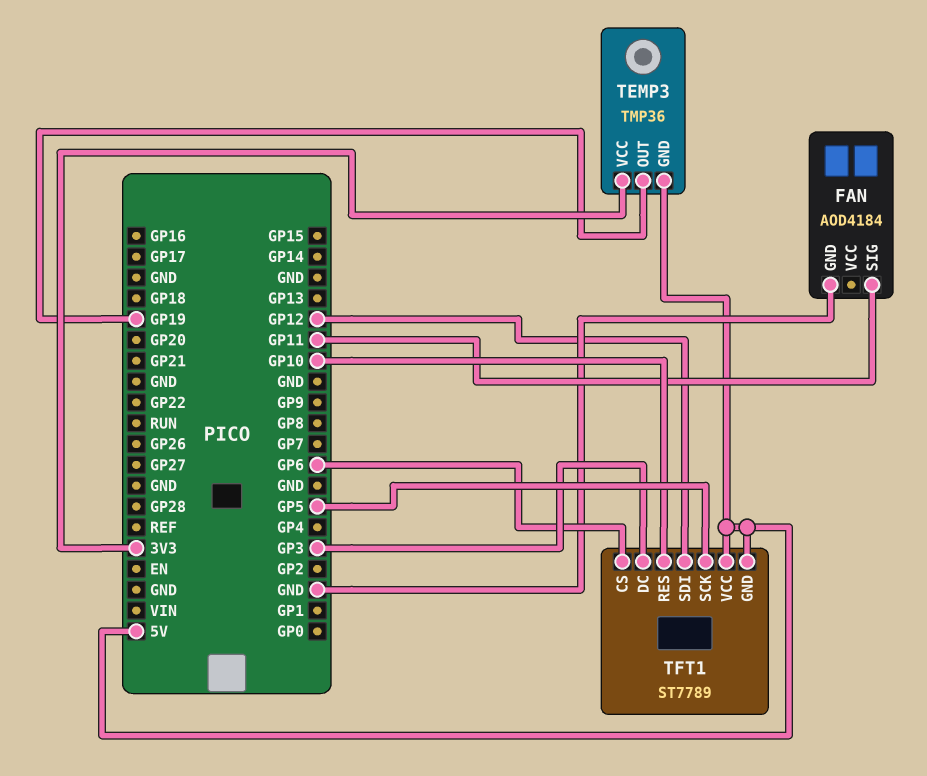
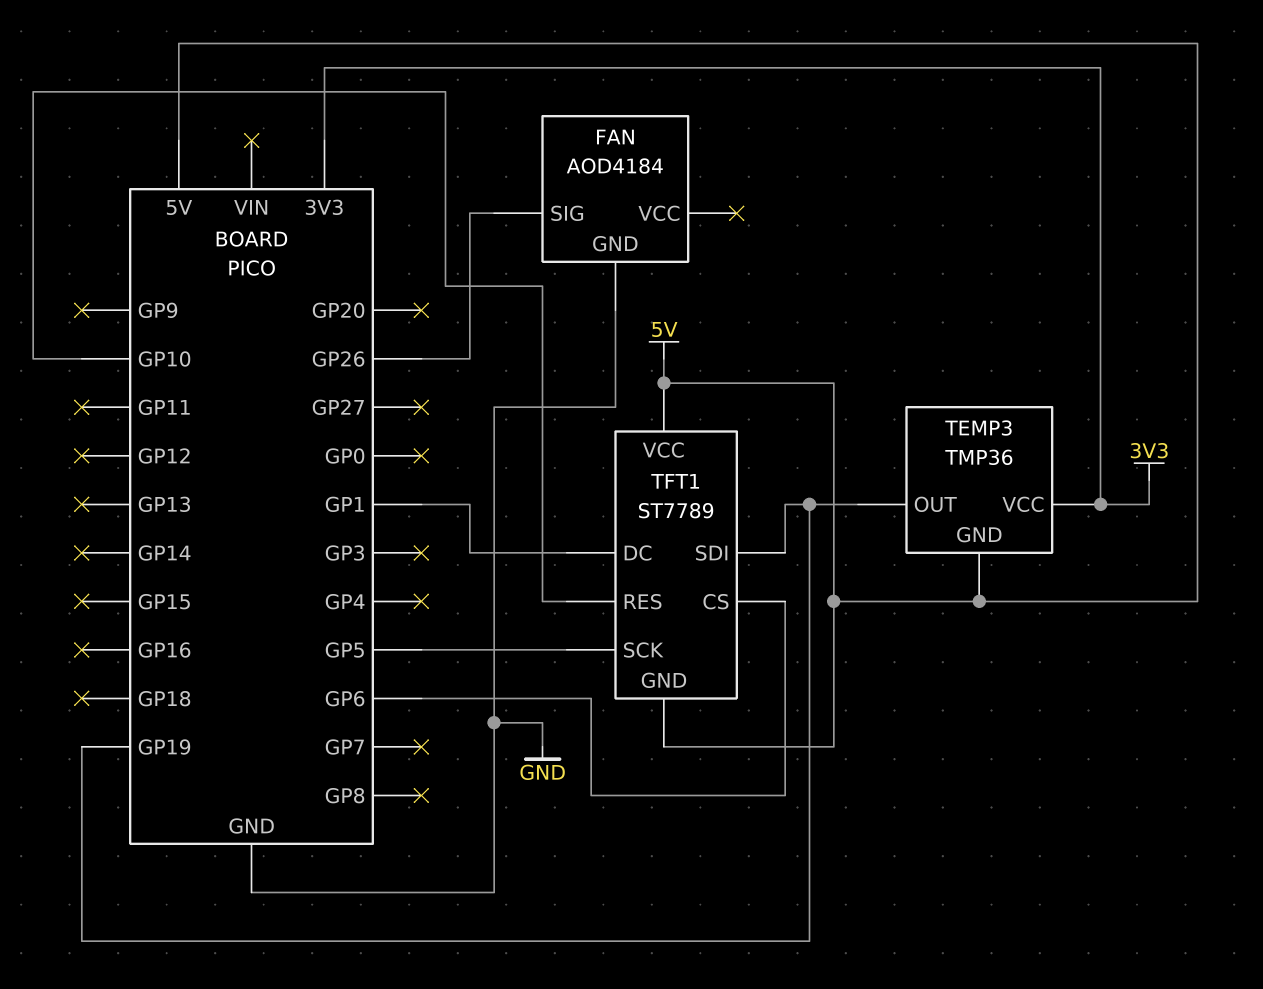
FAN pin SIG: GP11 -> GP26
TFT1 pin DC: GP3 -> GP1
TFT1 pin SDI: GP12 -> GP19

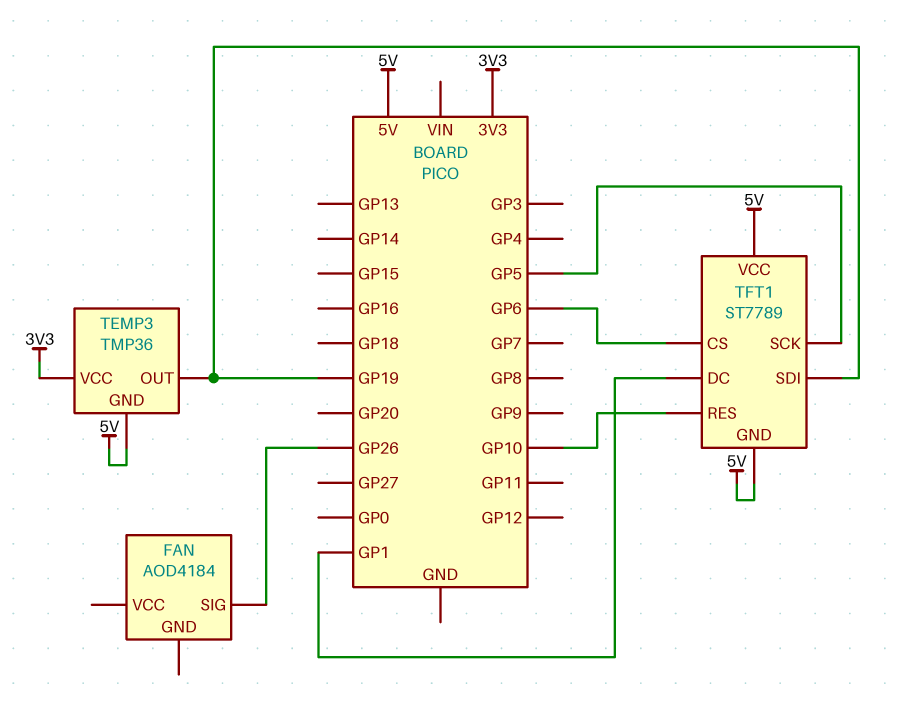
FAN pin GND: GND -> none

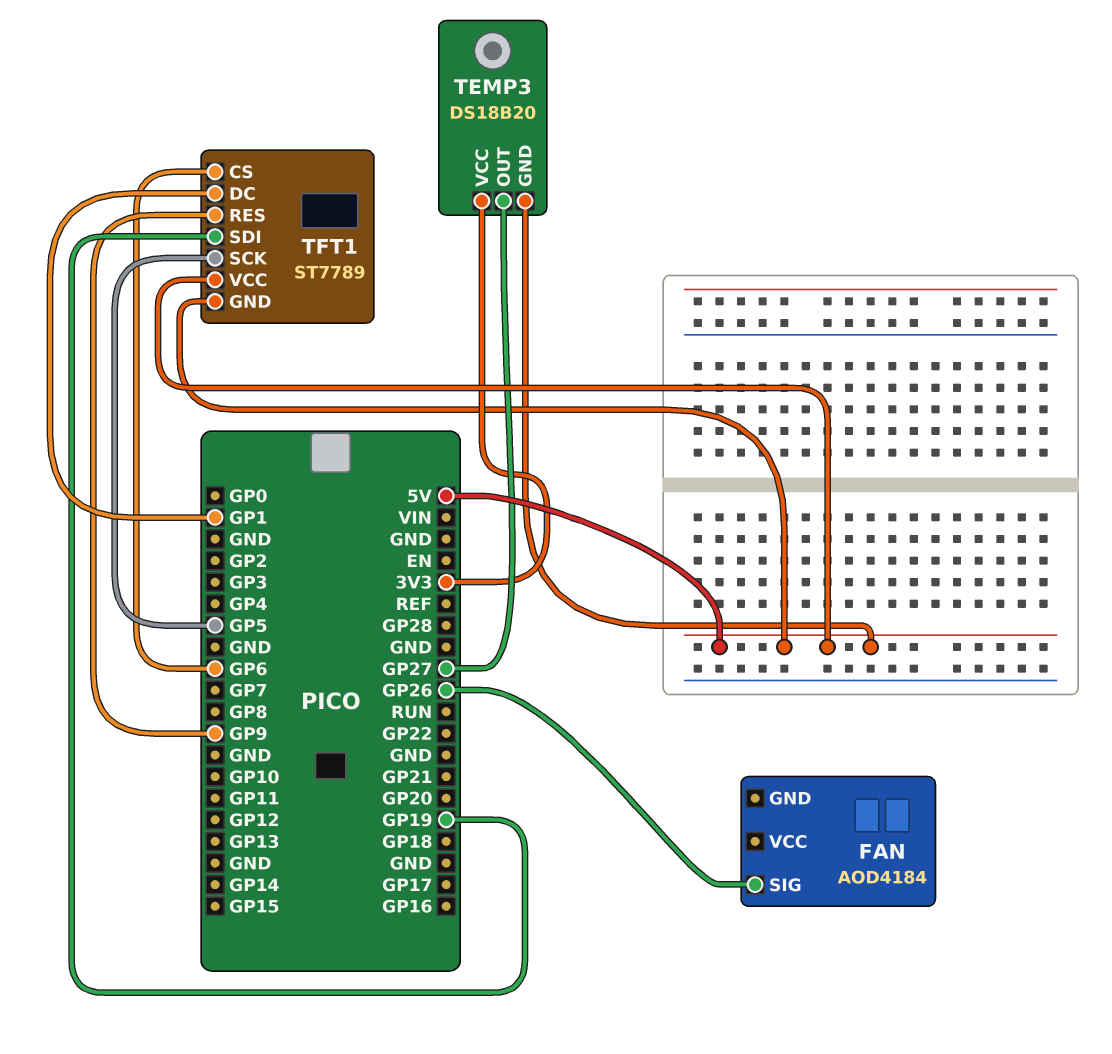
TEMP3: TMP36 -> DS18B20
TEMP3 pin OUT: GP19 -> GP27
TFT1 pin RES: GP10 -> GP9

